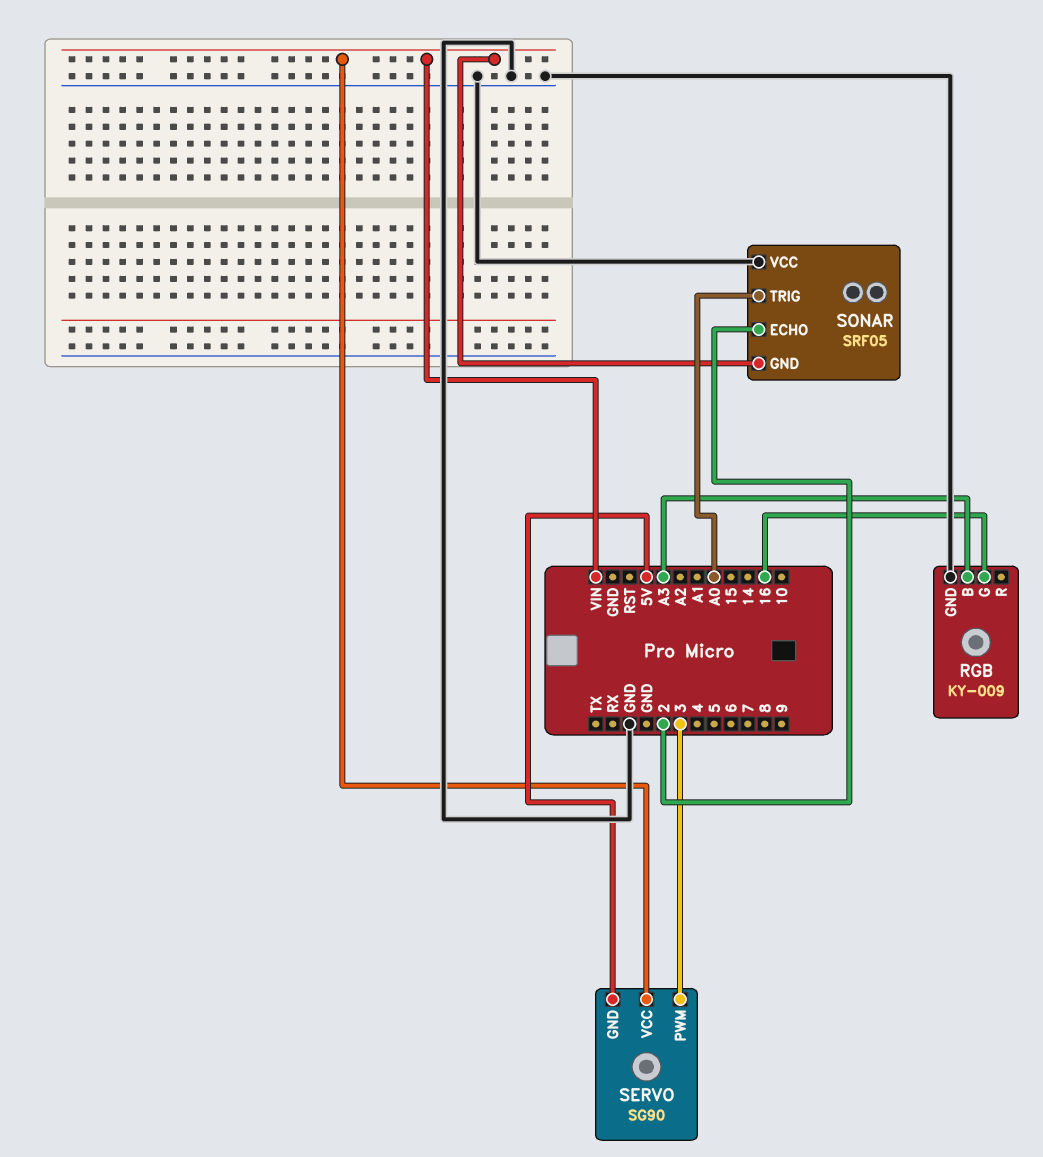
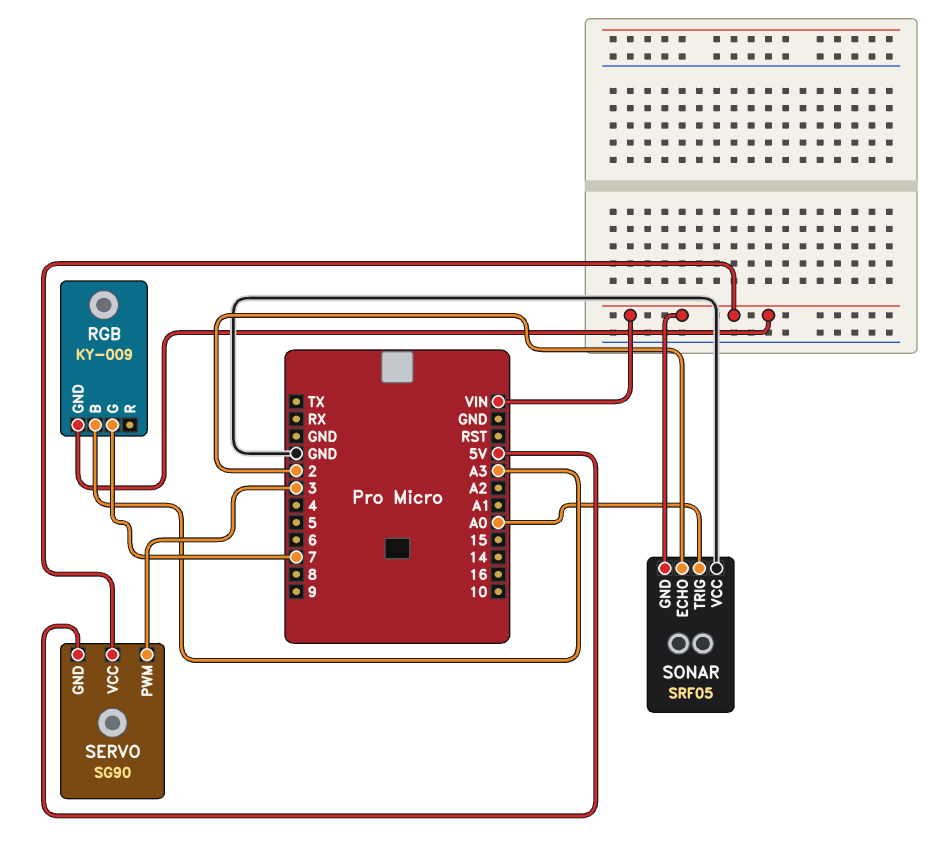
RGB pin G: 16 -> 7
RGB pin GND: GND -> VIN

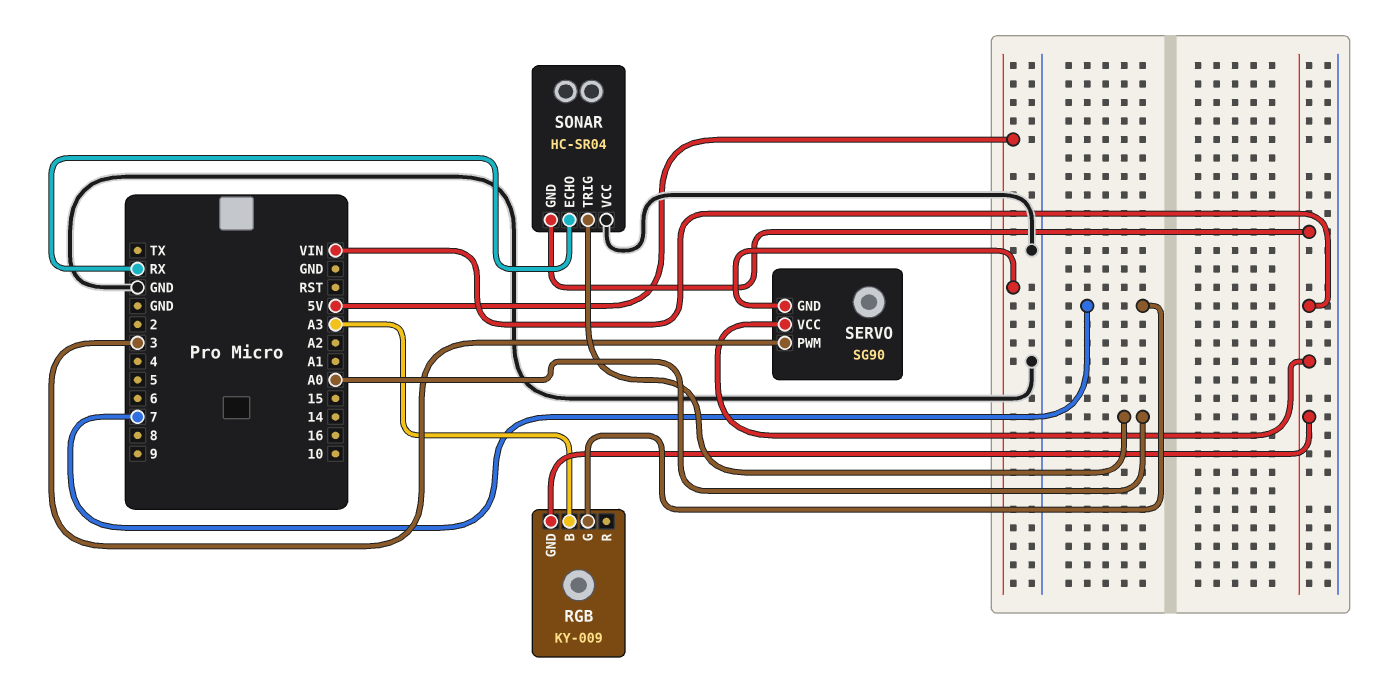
SONAR: SRF05 -> HC-SR04
SONAR pin ECHO: 2 -> RX

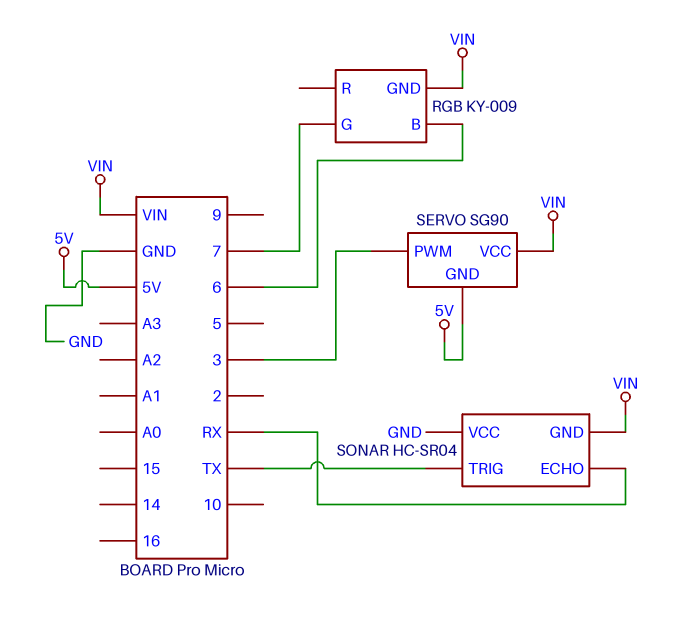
RGB pin B: A3 -> 6
SONAR pin TRIG: A0 -> TX

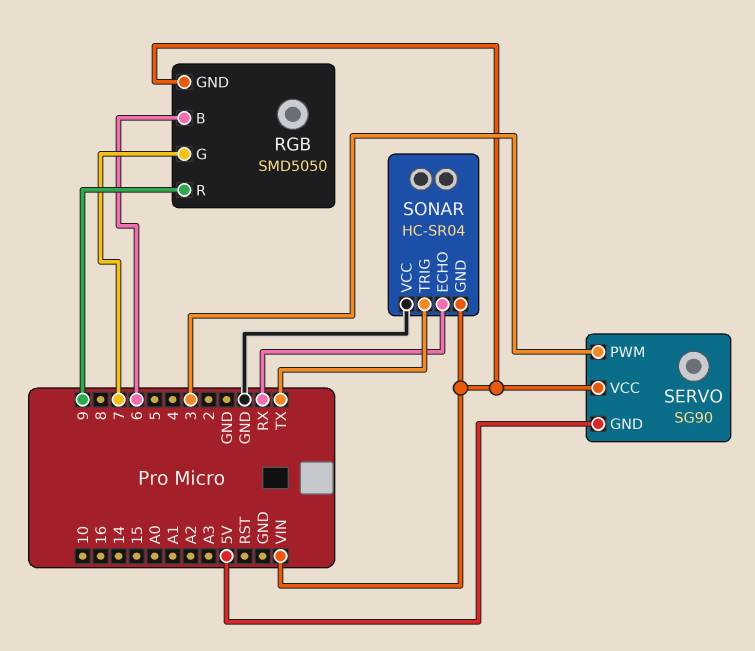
RGB: KY-009 -> SMD5050
RGB pin R: none -> 9

